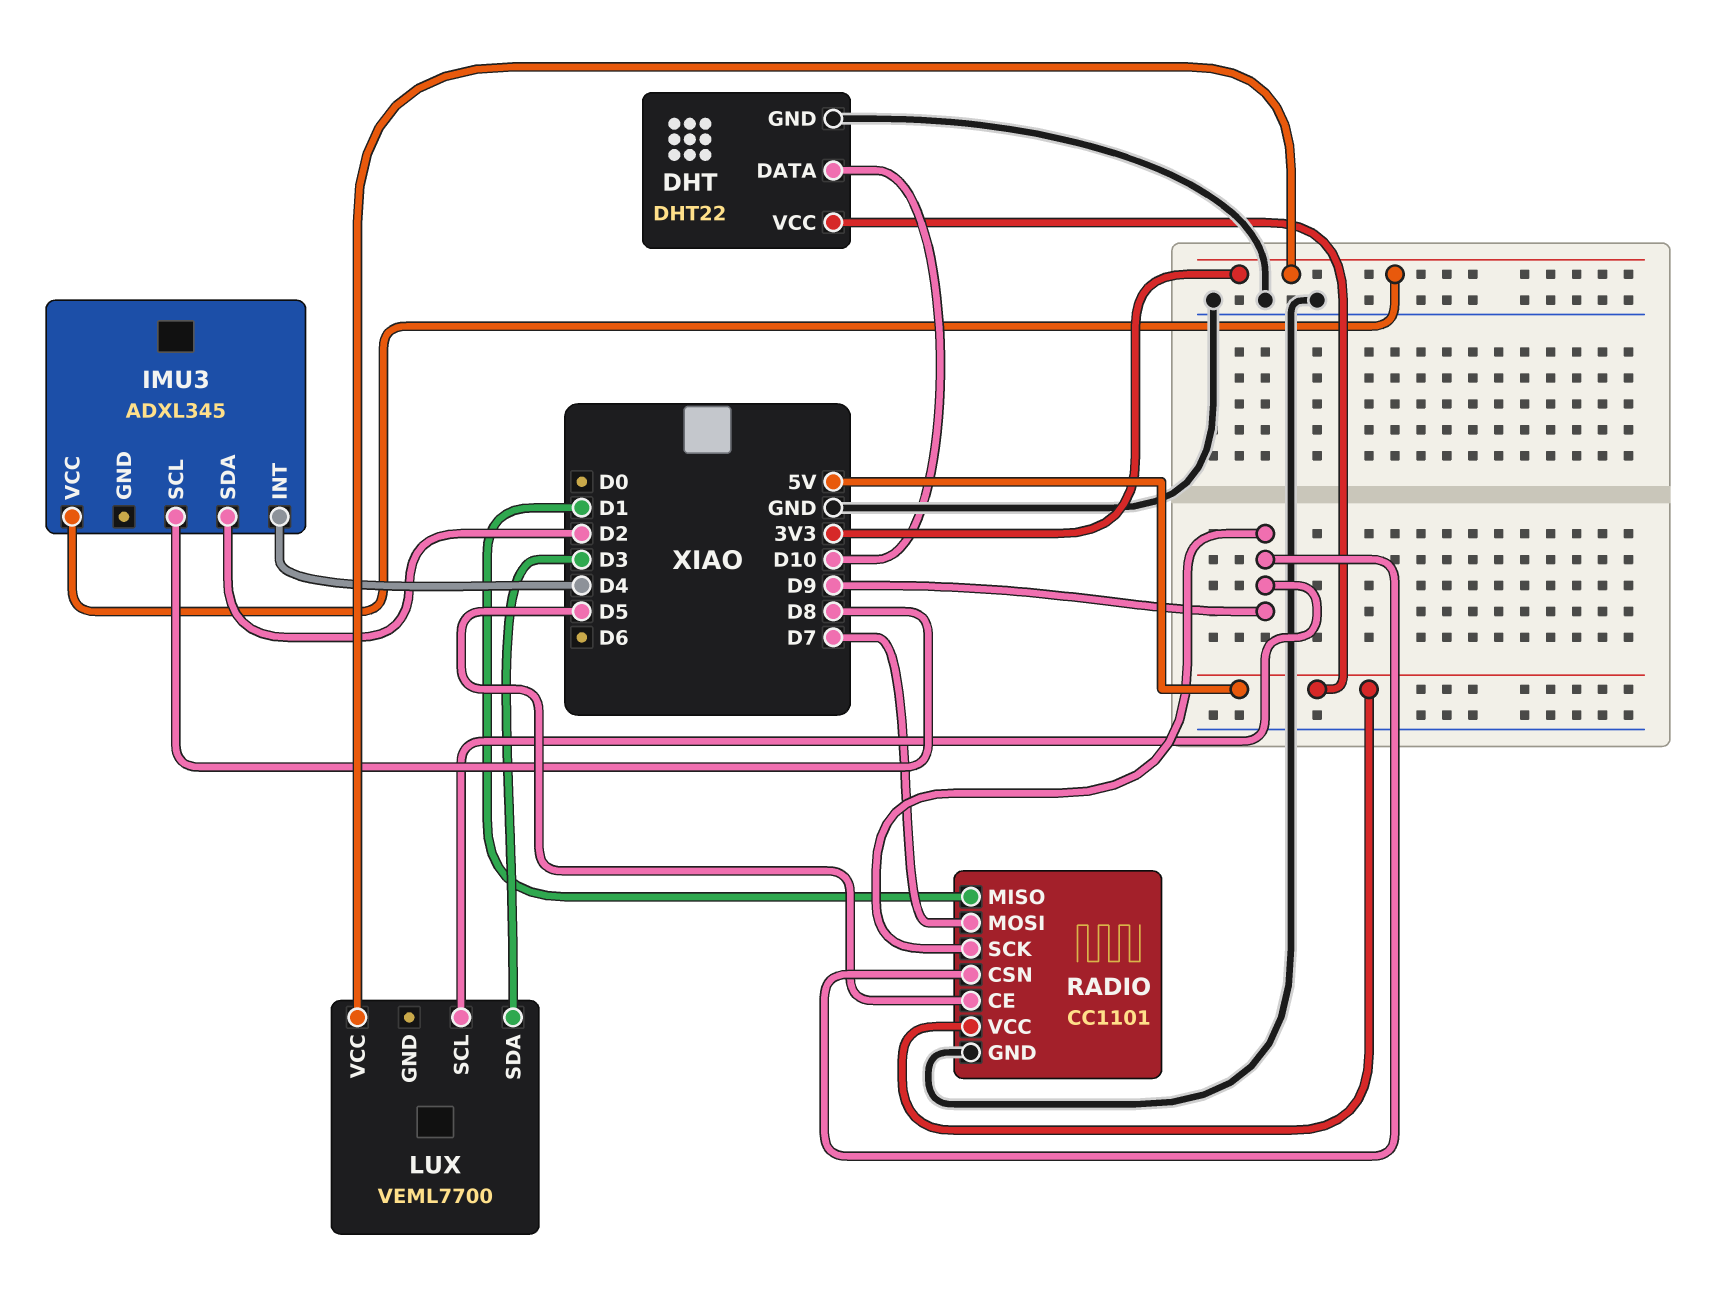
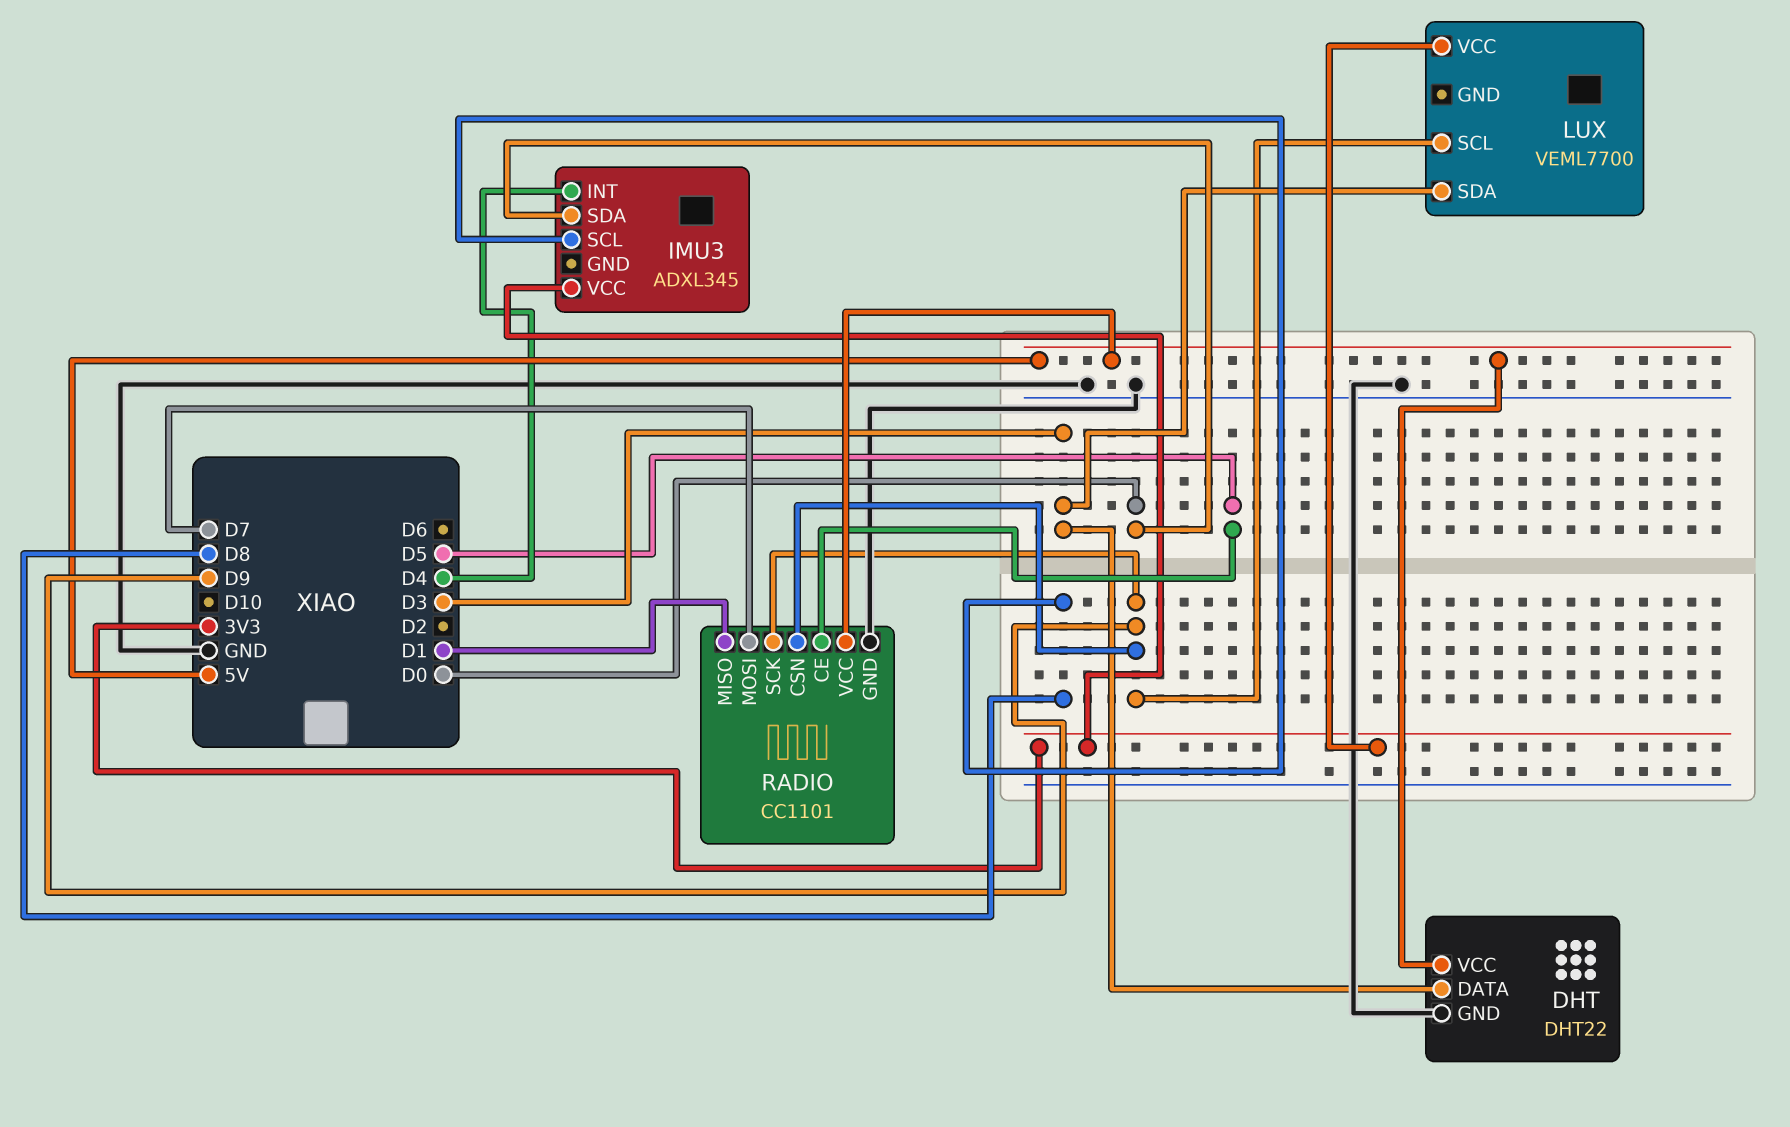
DHT pin DATA: D10 -> D3
IMU3 pin SDA: D2 -> D0

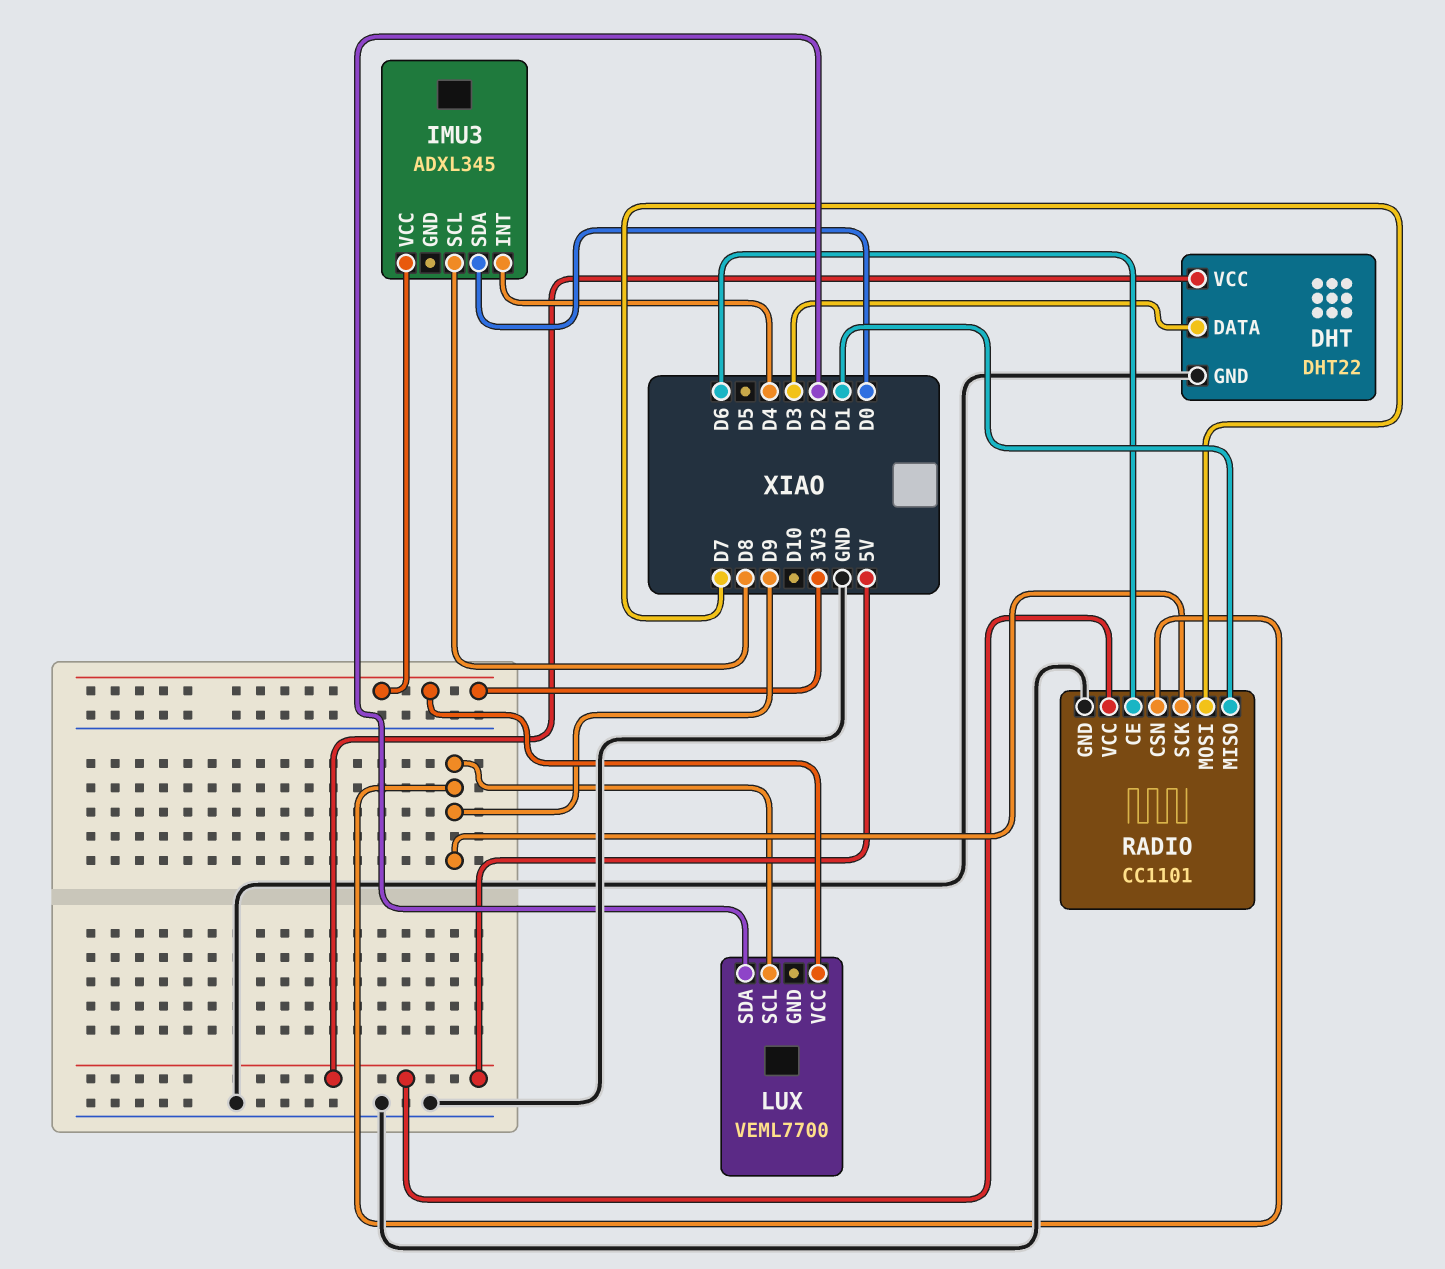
LUX pin SDA: D3 -> D2
RADIO pin CE: D5 -> D6

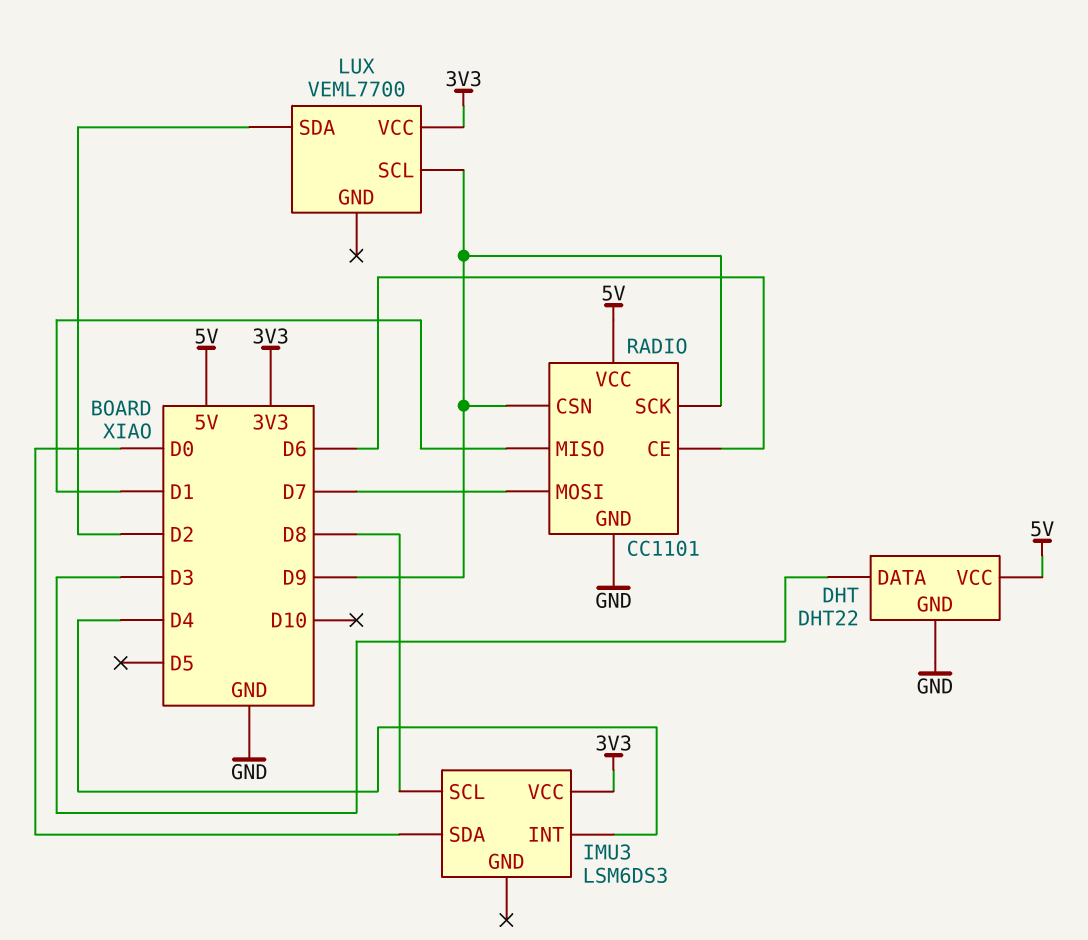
IMU3: ADXL345 -> LSM6DS3

